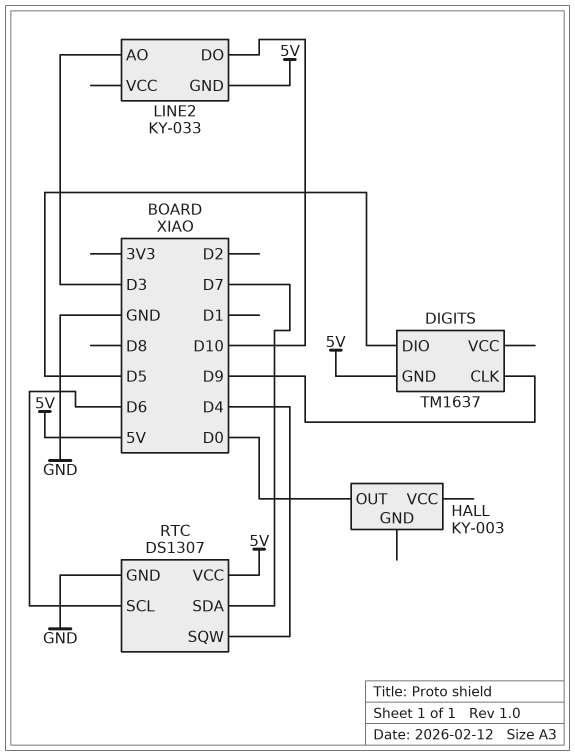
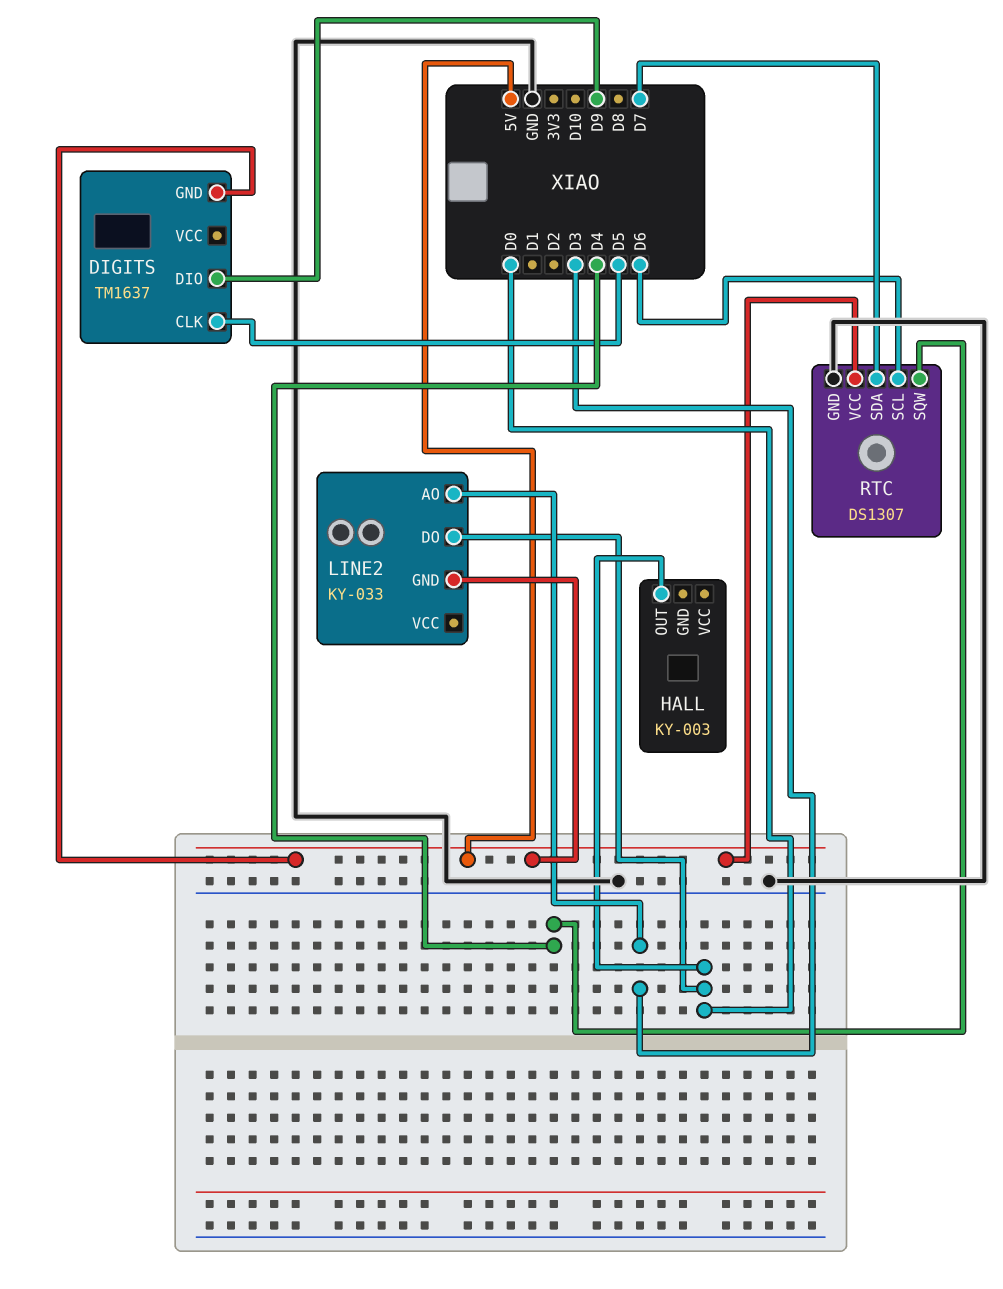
DIGITS pin CLK: D9 -> D5
DIGITS pin DIO: D5 -> D9
LINE2 pin DO: D10 -> D0

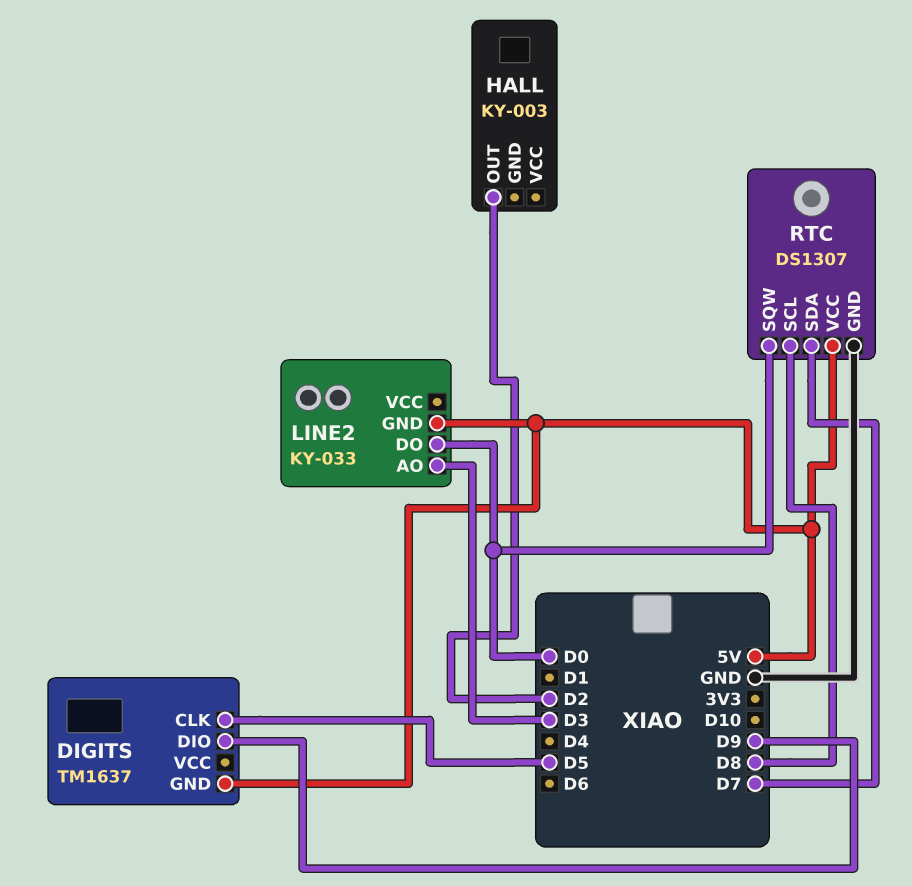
HALL pin OUT: D0 -> D2
RTC pin SCL: D6 -> D8
RTC pin SQW: D4 -> D0

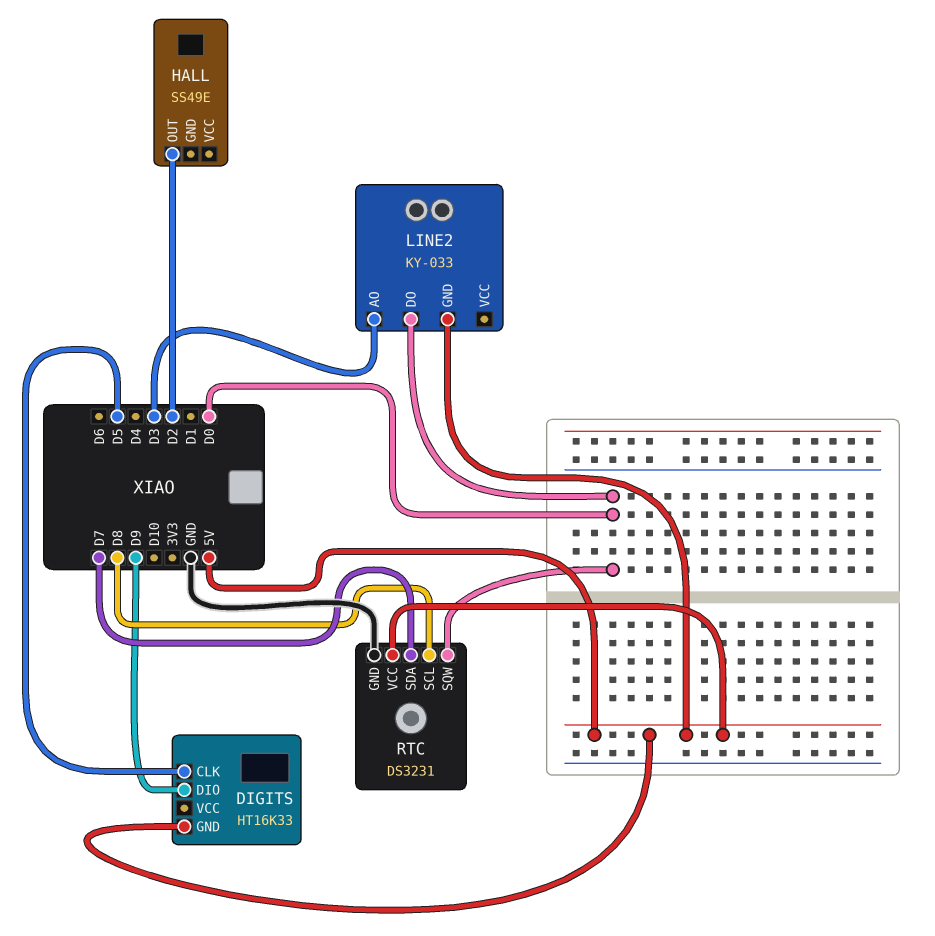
DIGITS: TM1637 -> HT16K33
HALL: KY-003 -> SS49E
RTC: DS1307 -> DS3231

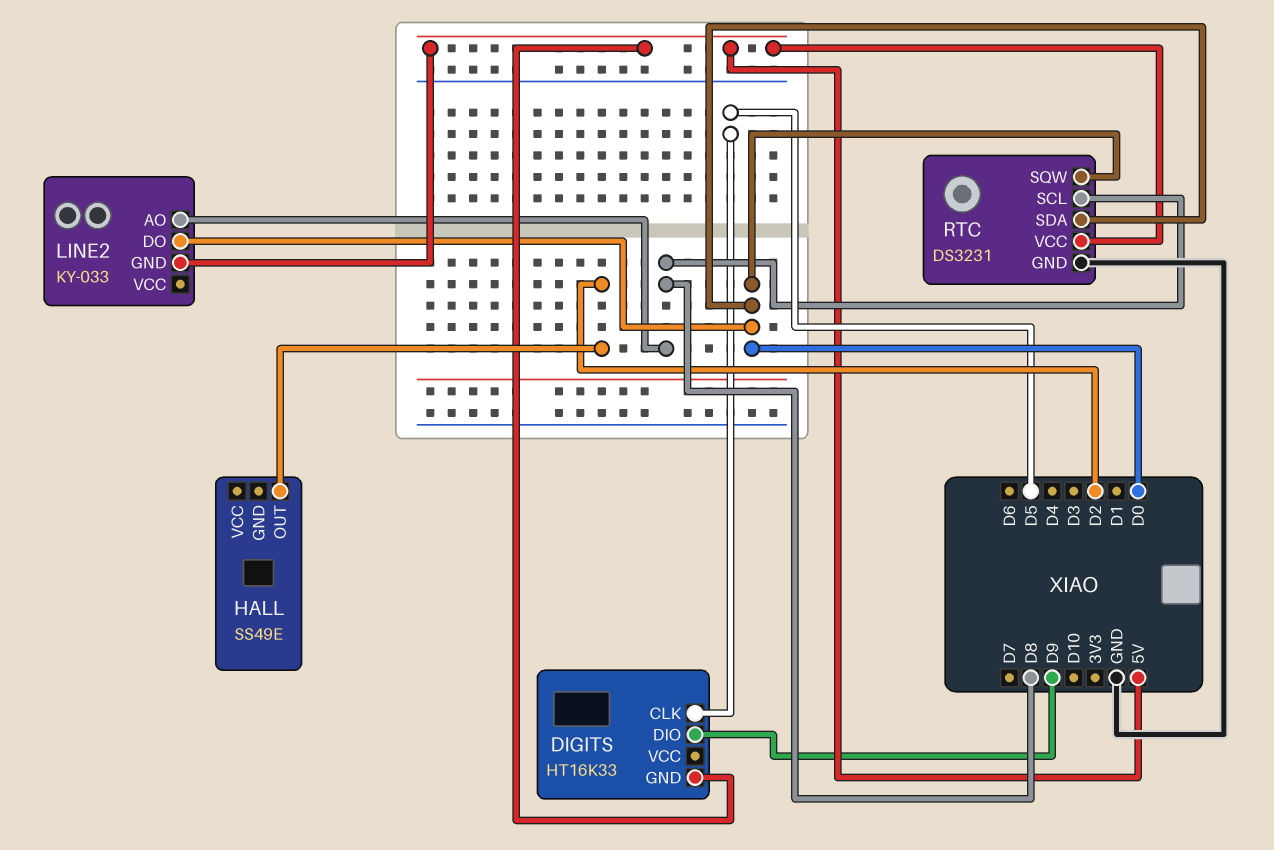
LINE2 pin AO: D3 -> D8
RTC pin SDA: D7 -> D0

